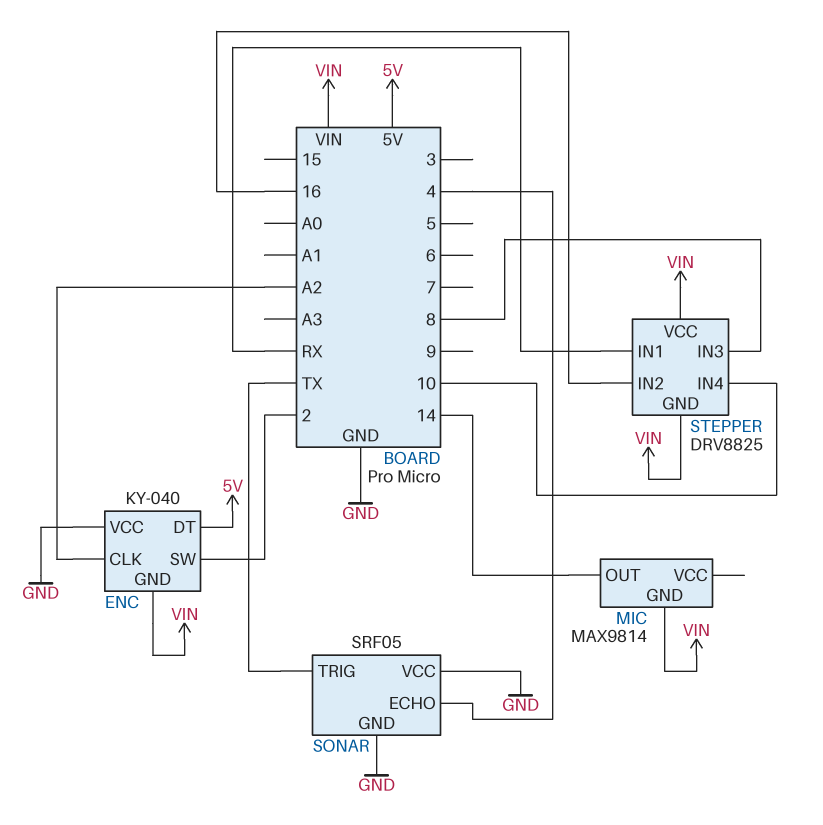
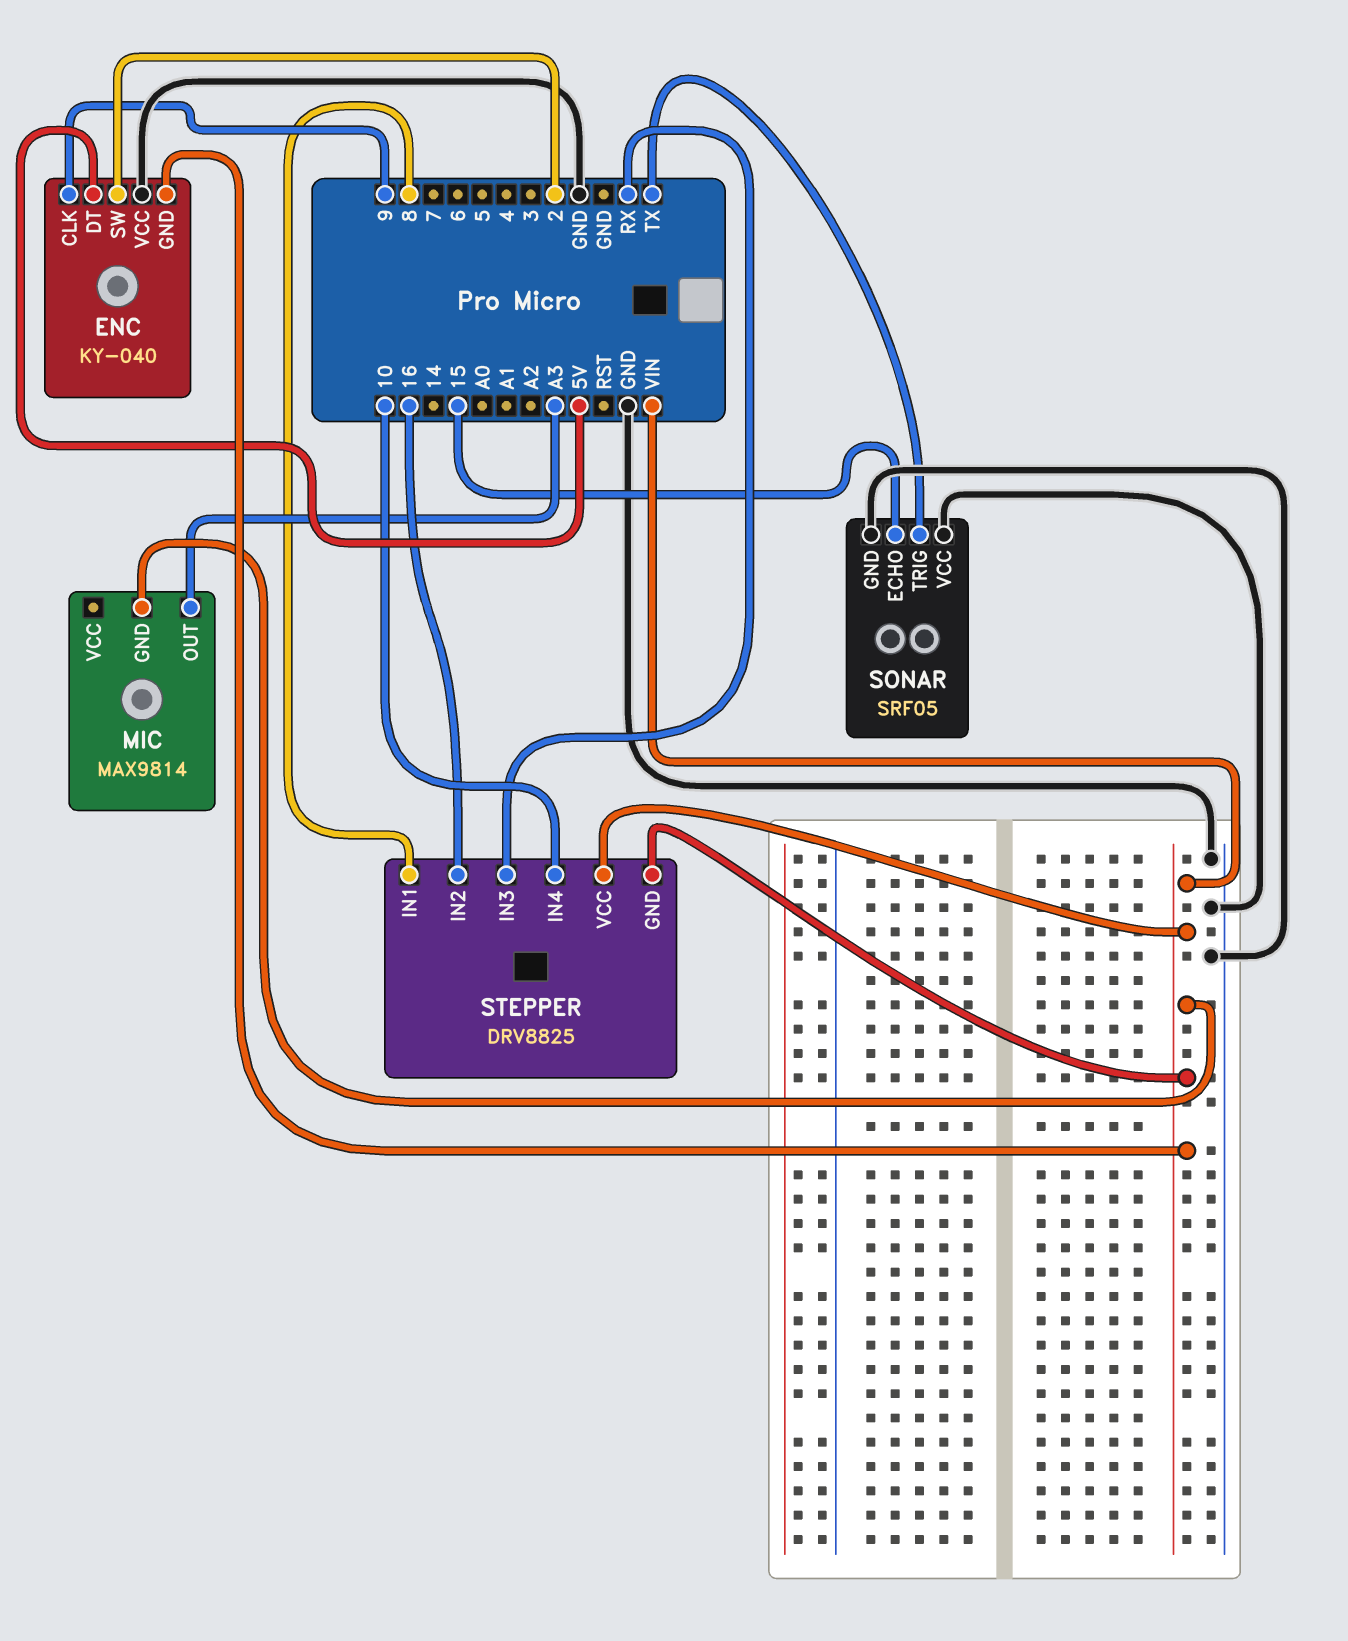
ENC pin CLK: A2 -> 9
MIC pin OUT: 14 -> A3
SONAR pin ECHO: 4 -> 15
STEPPER pin IN1: RX -> 8
STEPPER pin IN3: 8 -> RX

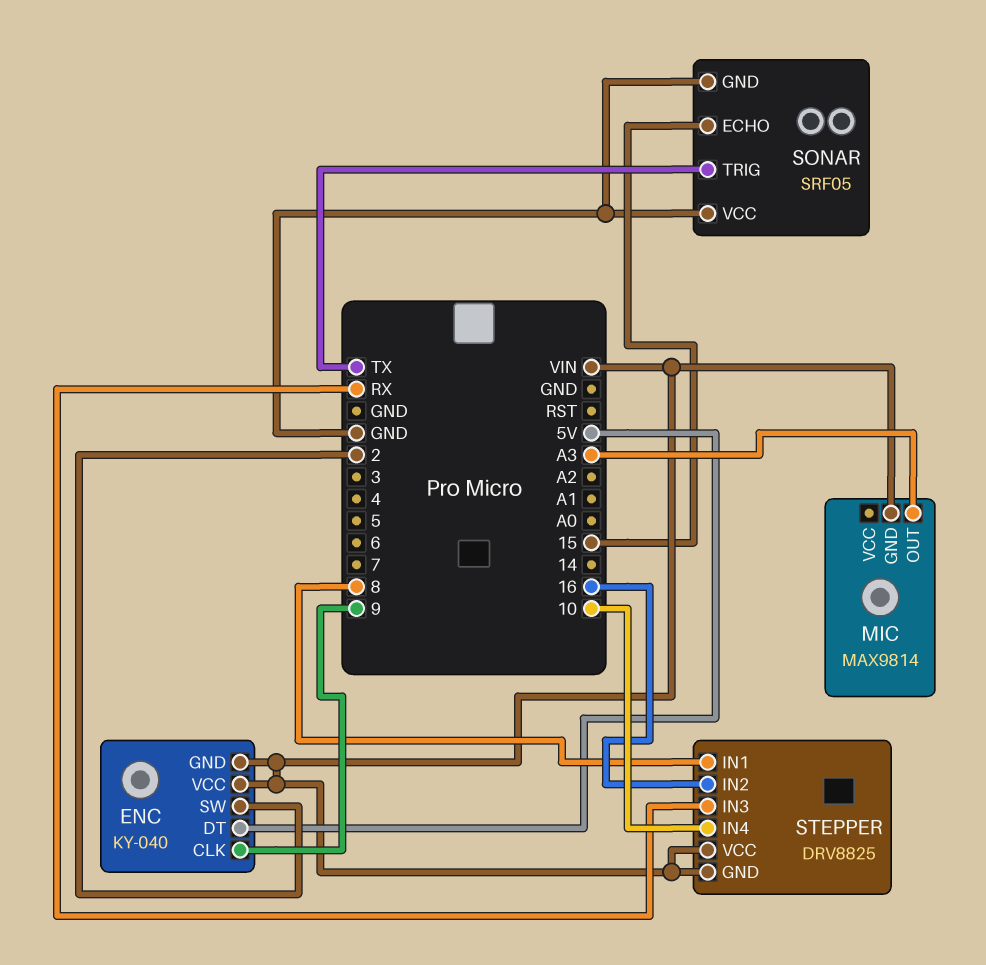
ENC pin VCC: GND -> VIN

